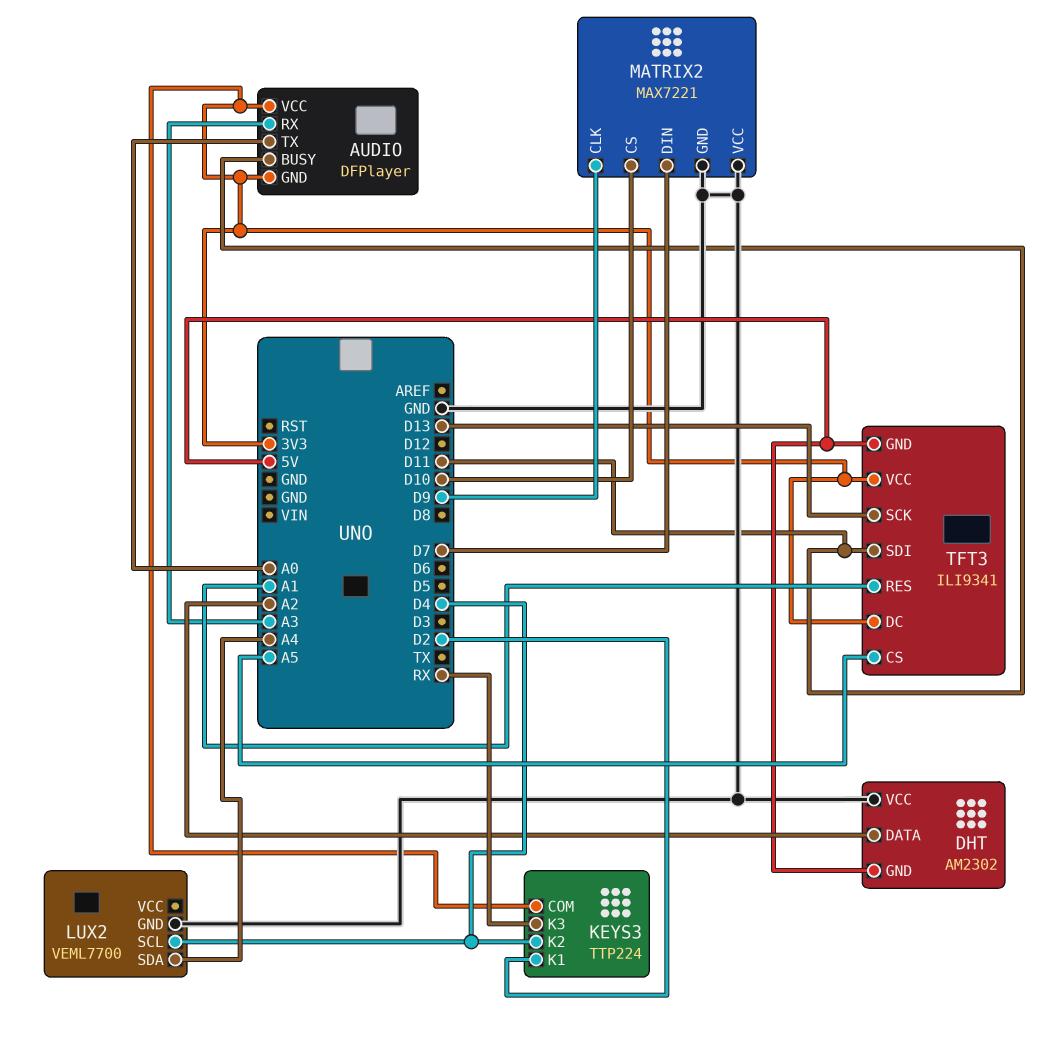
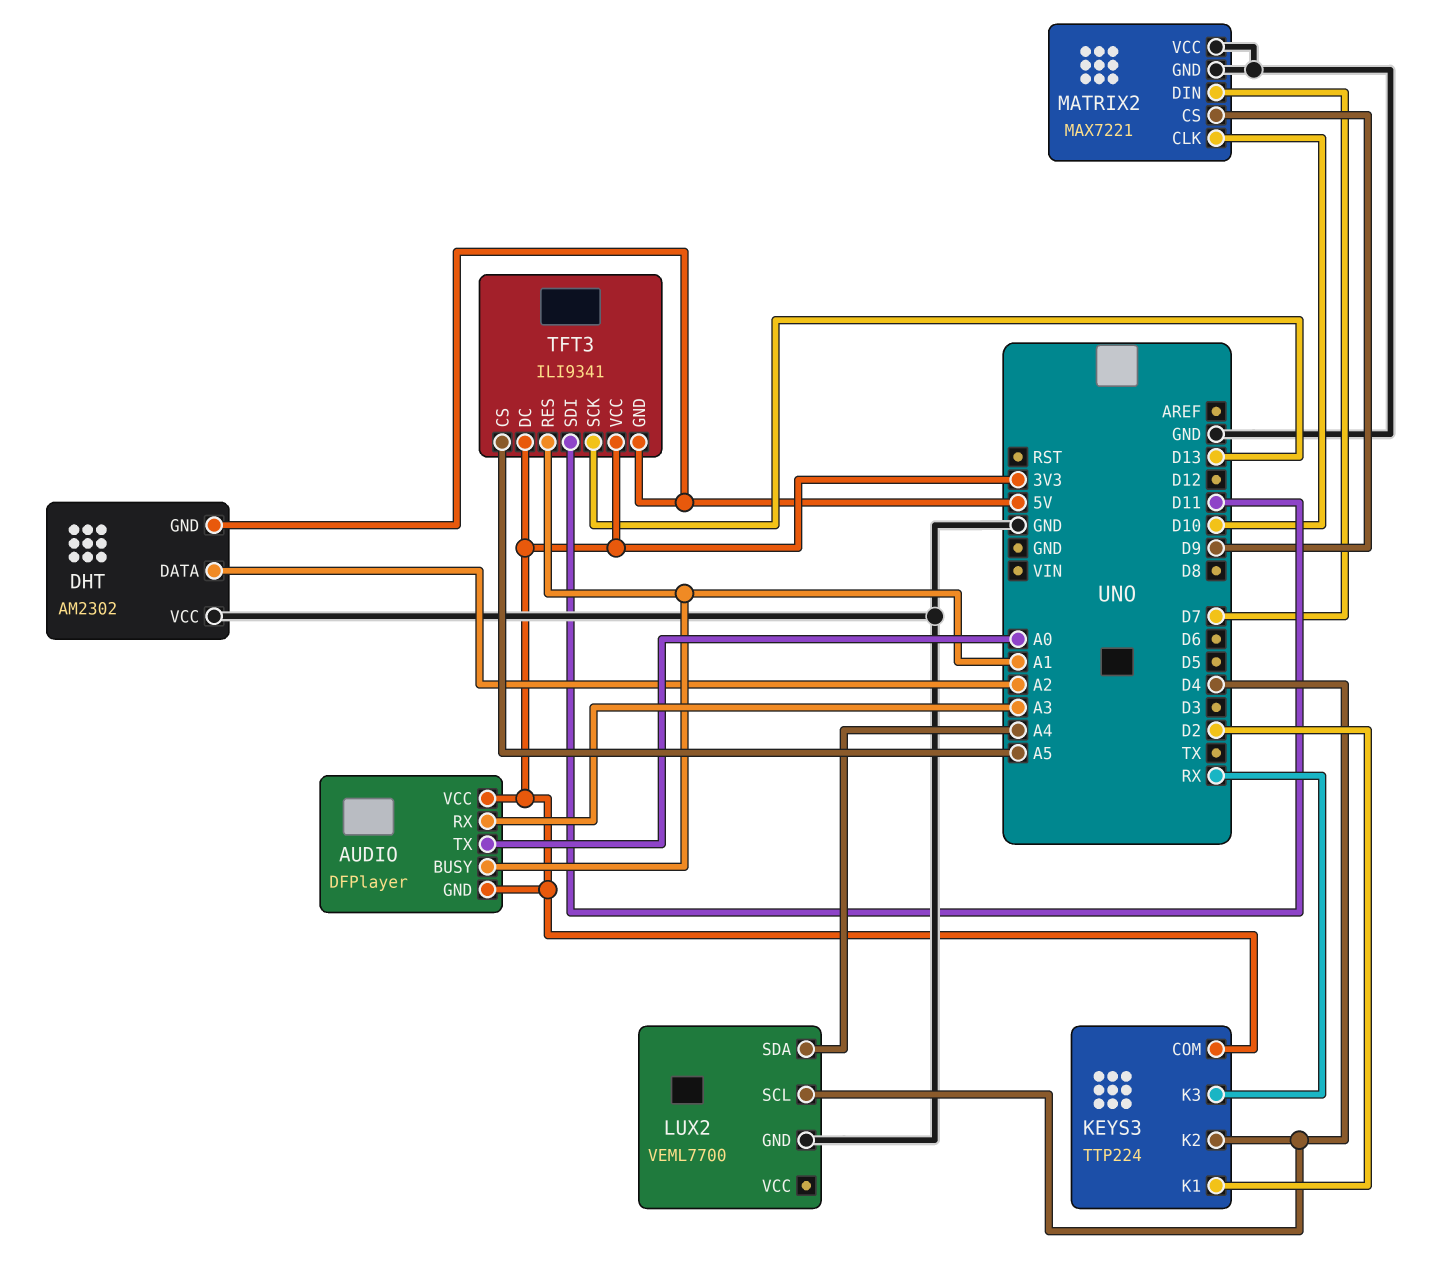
AUDIO pin BUSY: D11 -> A1
MATRIX2 pin CLK: D9 -> D10
MATRIX2 pin CS: D10 -> D9

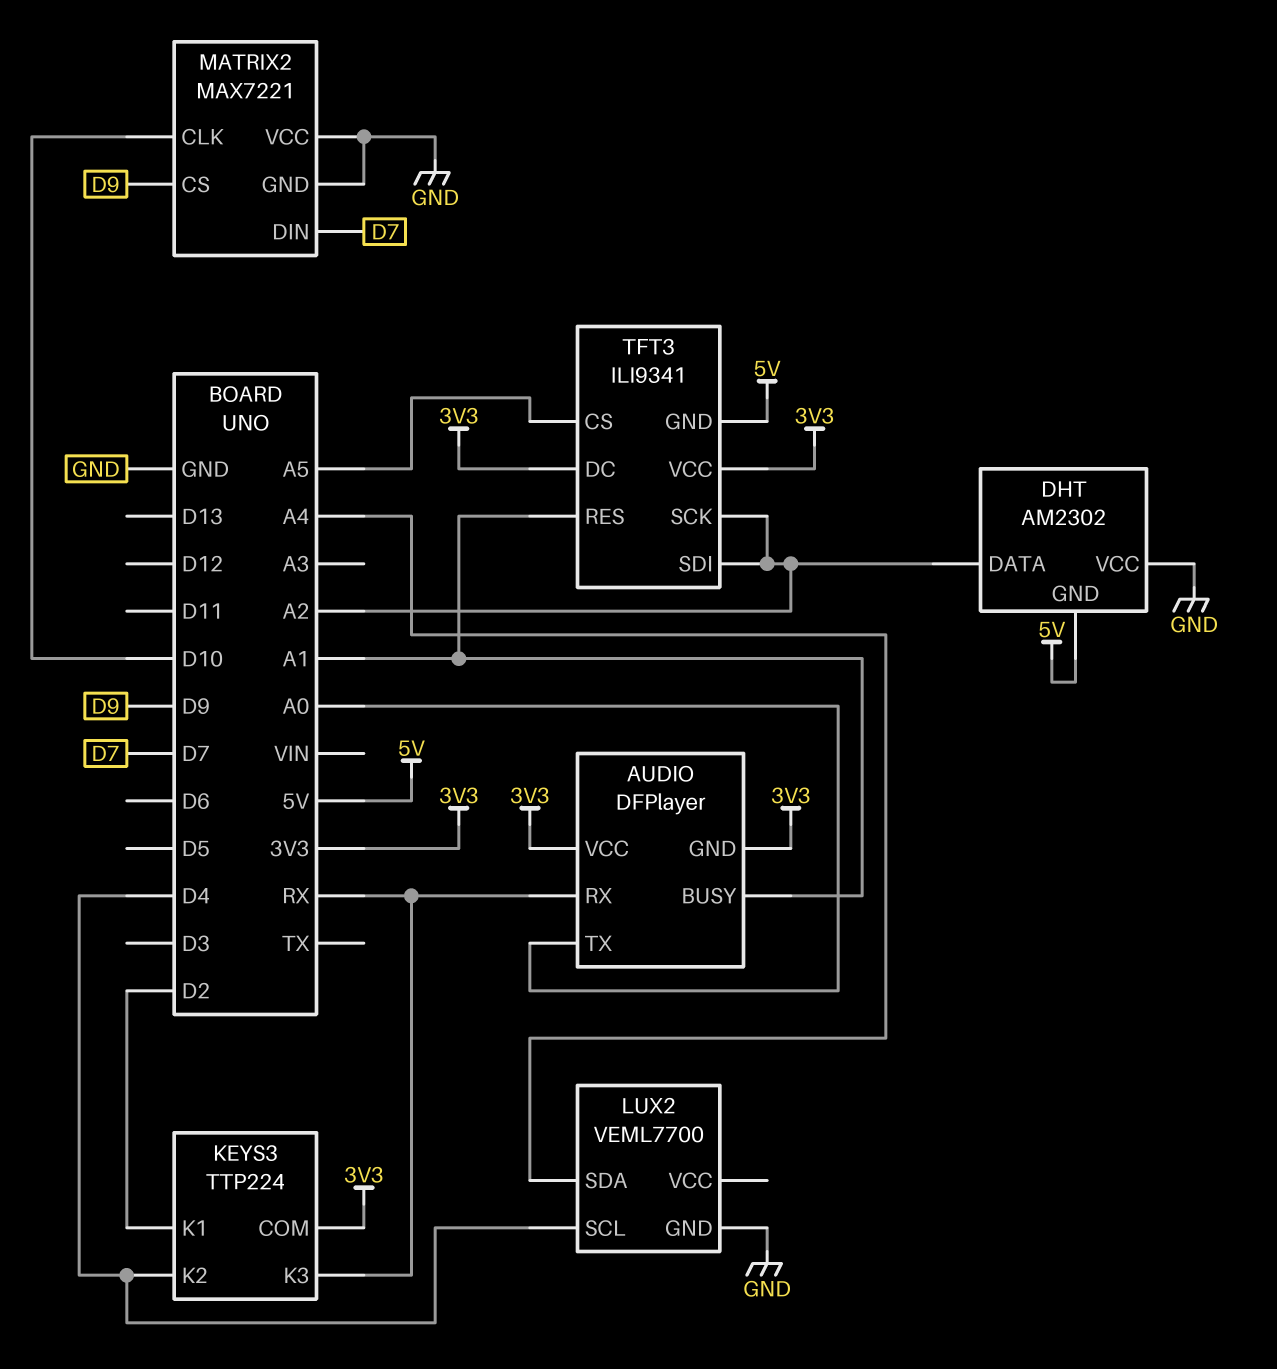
AUDIO pin RX: A3 -> RX
TFT3 pin SCK: D13 -> A2
TFT3 pin SDI: D11 -> A2

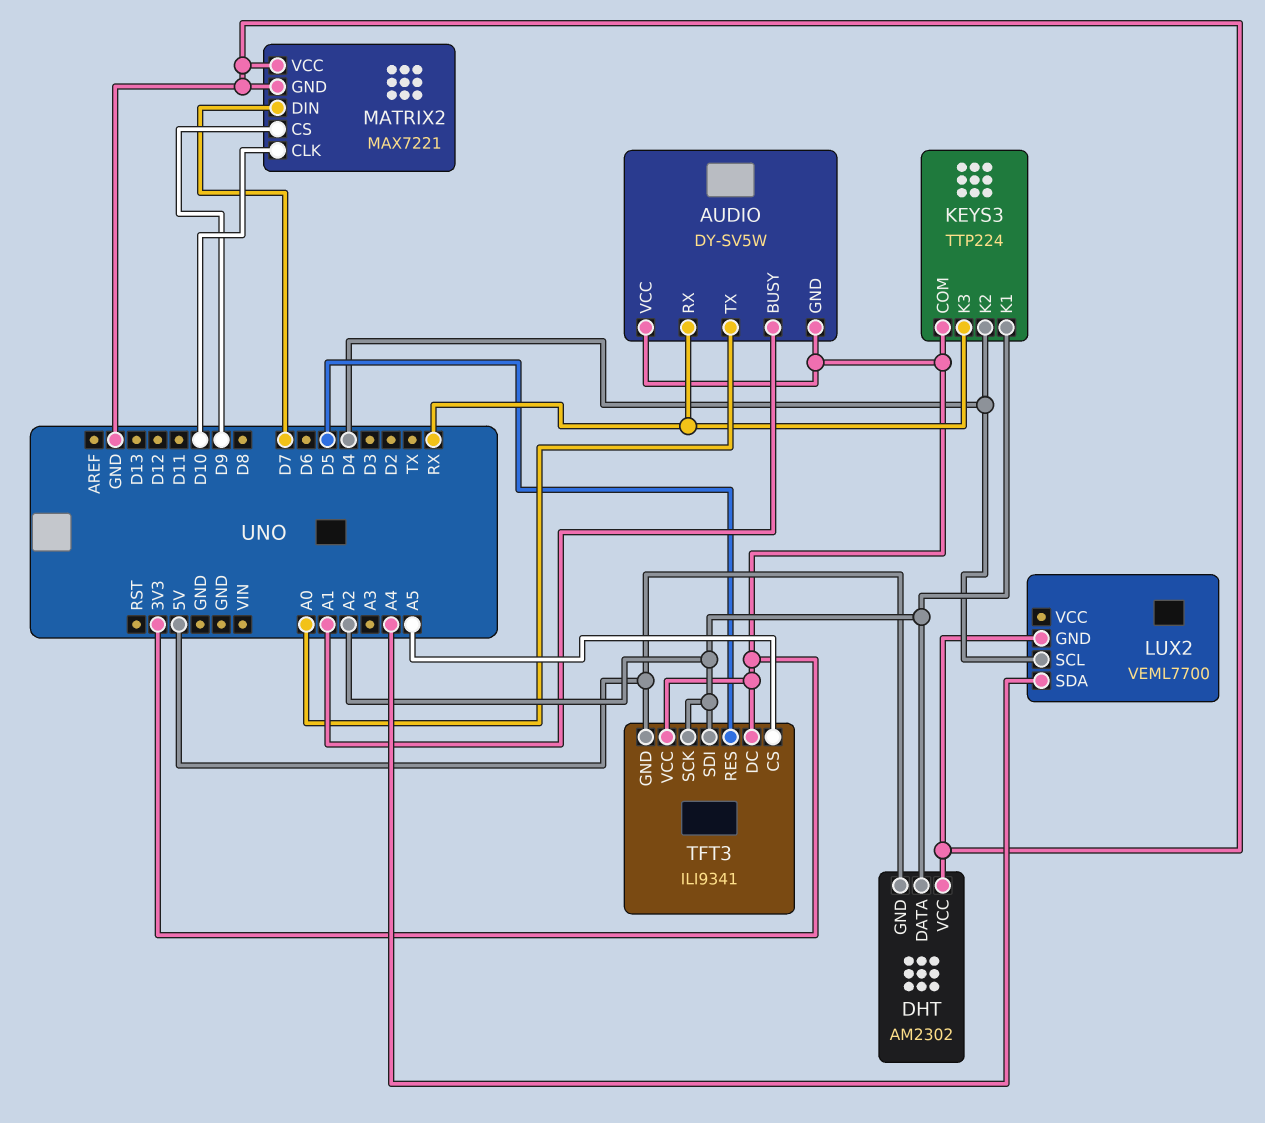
AUDIO: DFPlayer -> DY-SV5W
KEYS3 pin K1: D2 -> A2
TFT3 pin RES: A1 -> D5

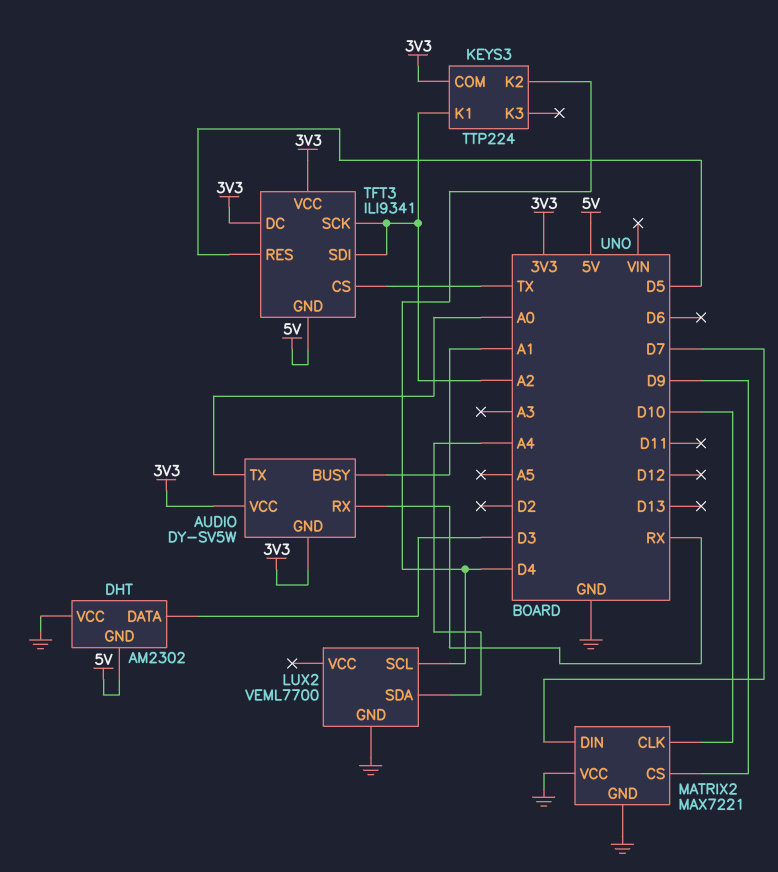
DHT pin DATA: A2 -> D3
KEYS3 pin K3: RX -> none
TFT3 pin CS: A5 -> TX

